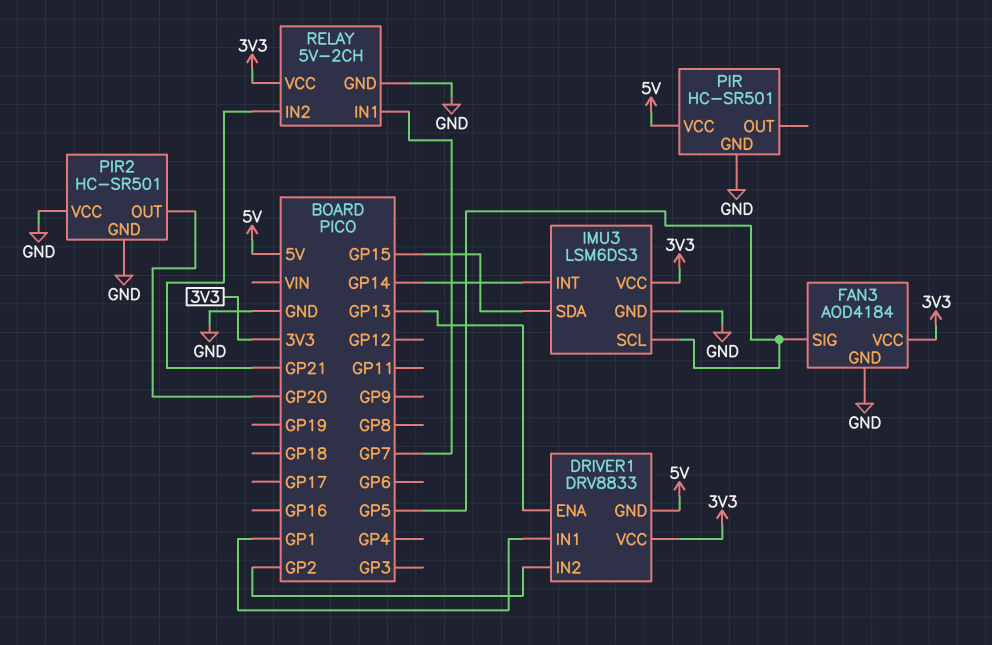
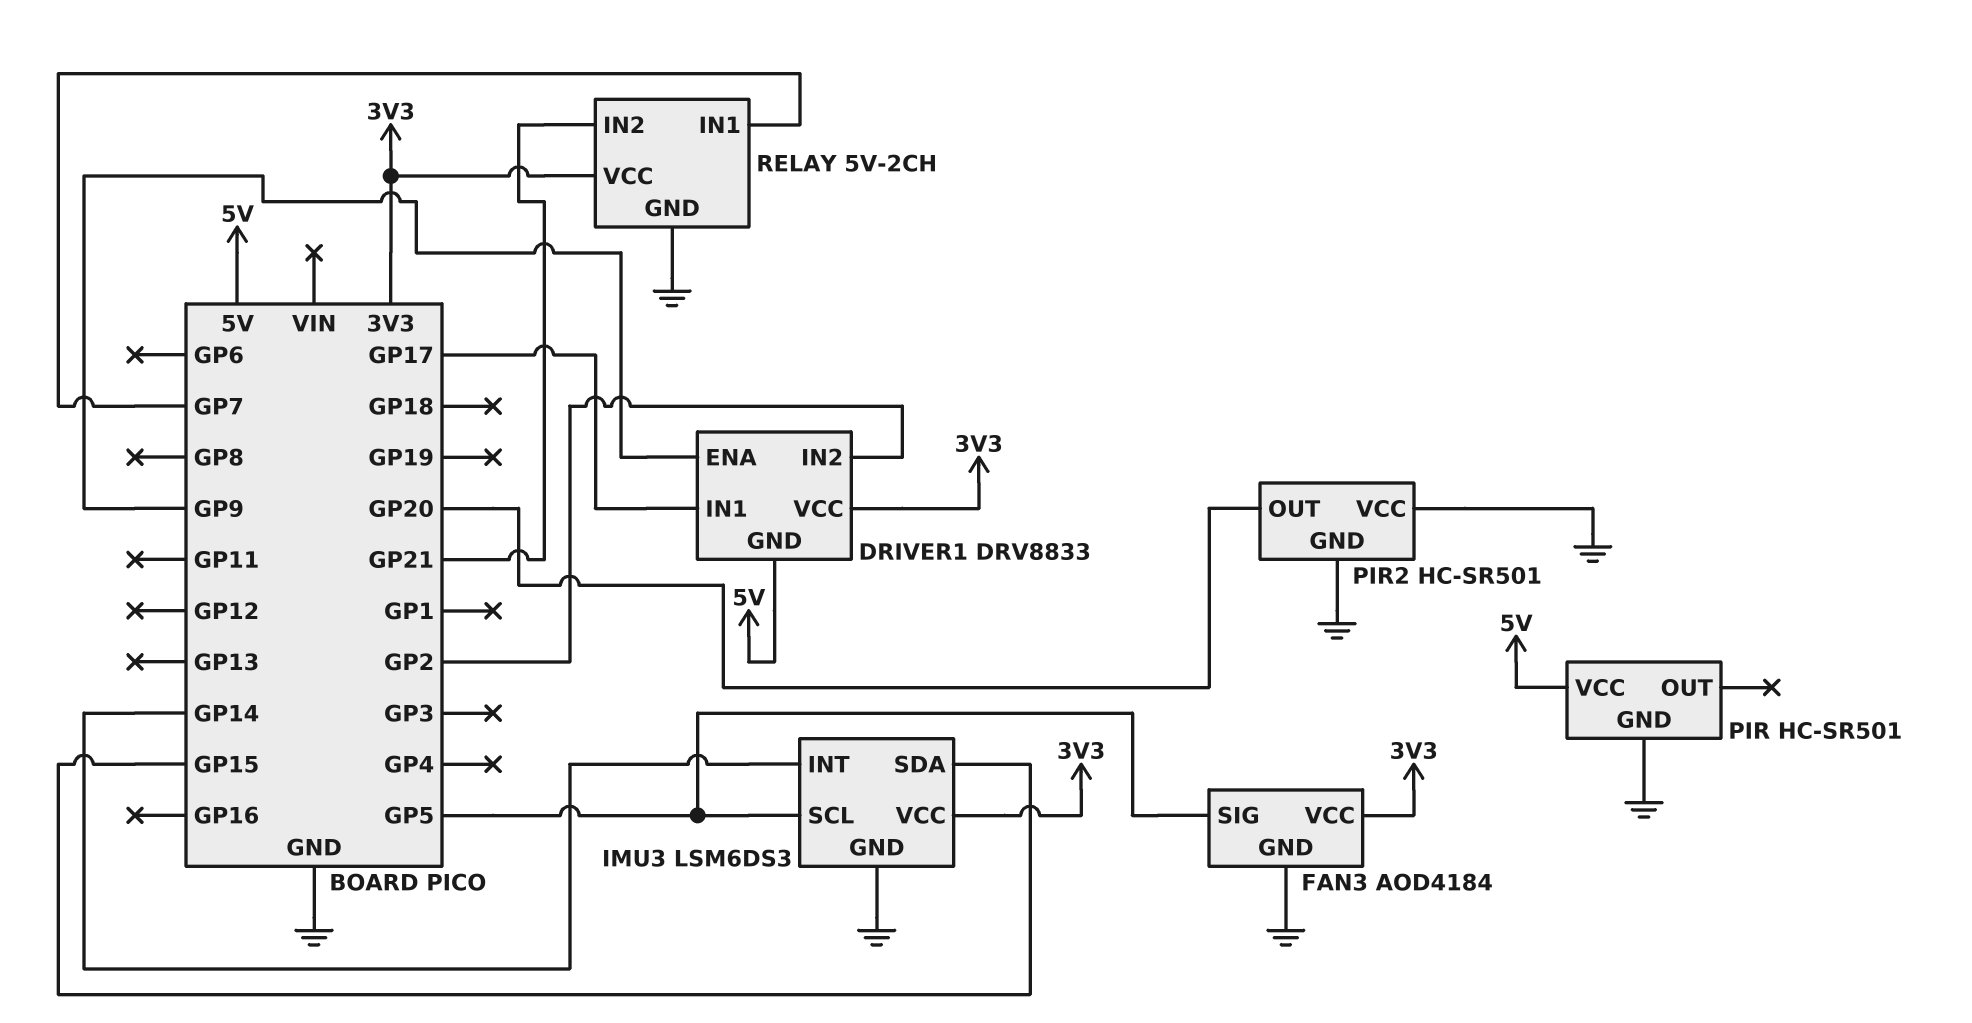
DRIVER1 pin ENA: GP13 -> GP9
DRIVER1 pin IN1: GP1 -> GP17

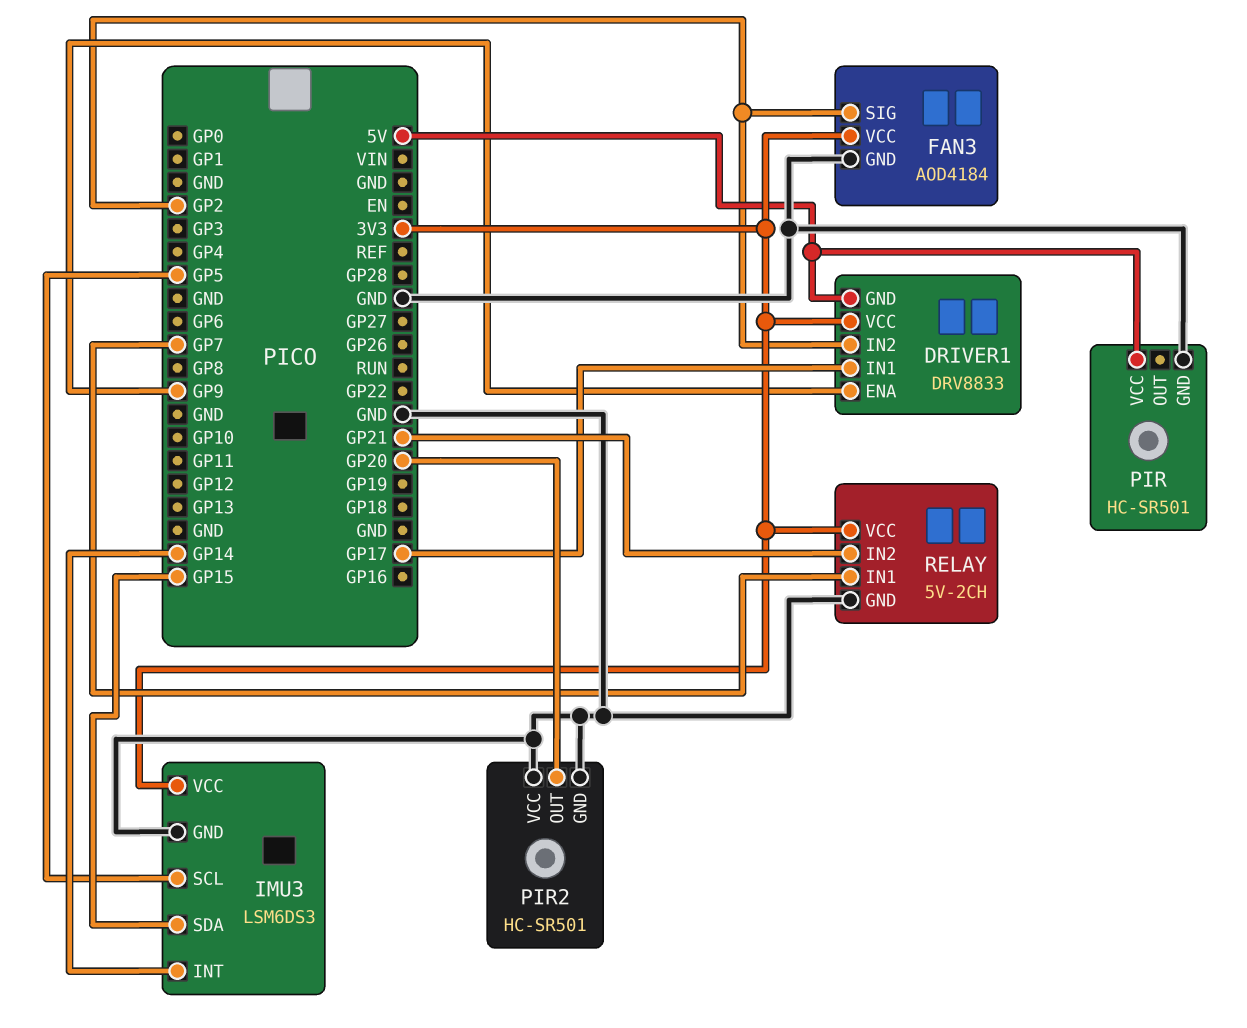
FAN3 pin SIG: GP5 -> GP2

